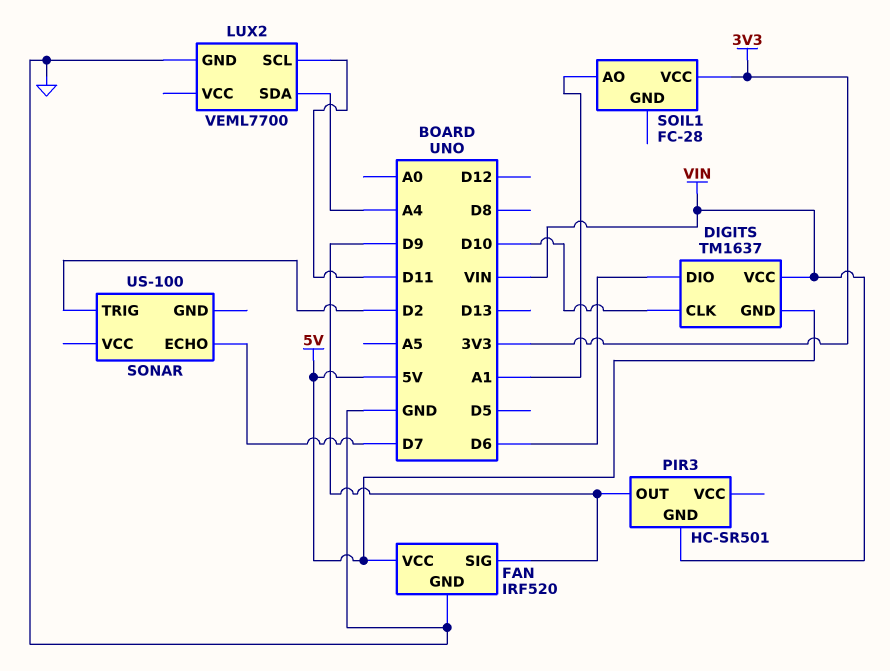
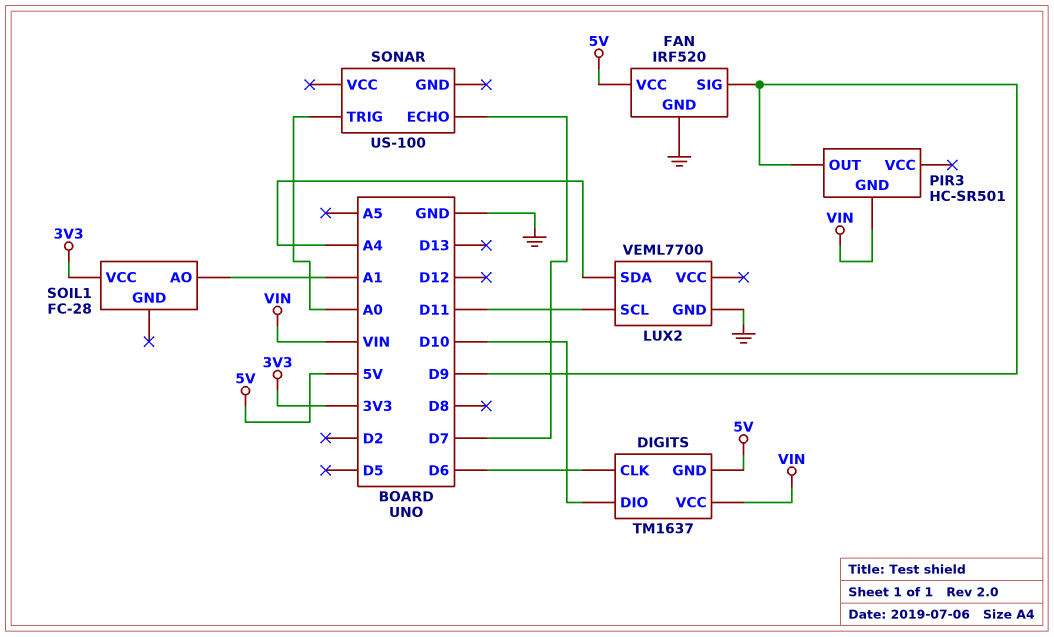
DIGITS pin CLK: D10 -> D6
DIGITS pin DIO: D6 -> D10
SONAR pin TRIG: D2 -> A0

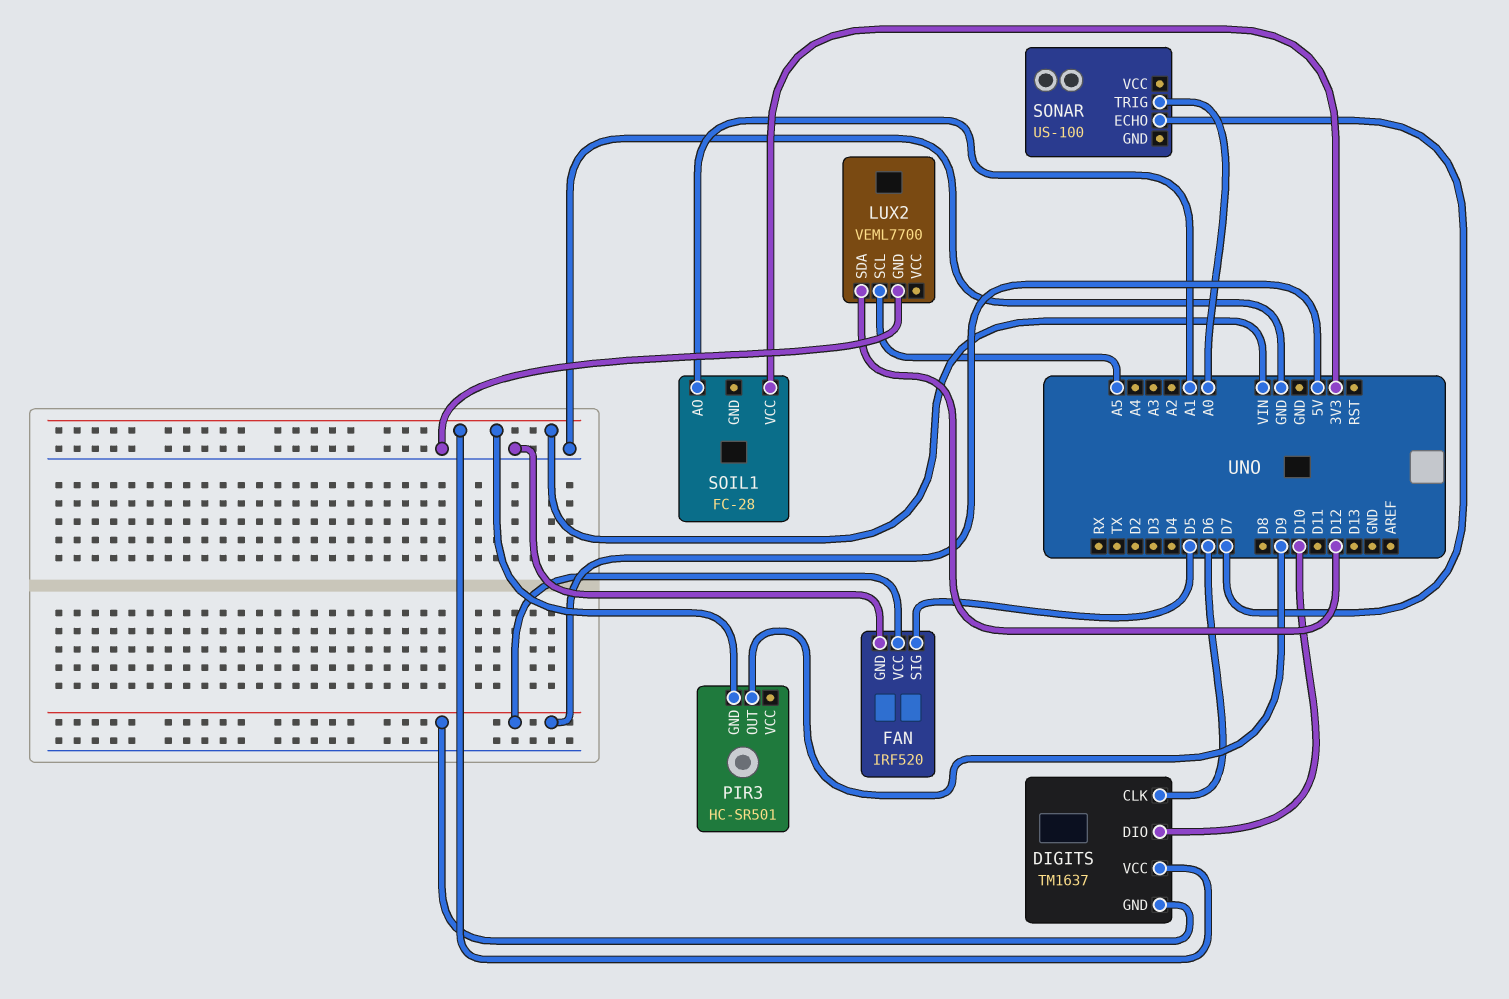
FAN pin SIG: D9 -> D5
LUX2 pin SCL: D11 -> A5
LUX2 pin SDA: A4 -> D12

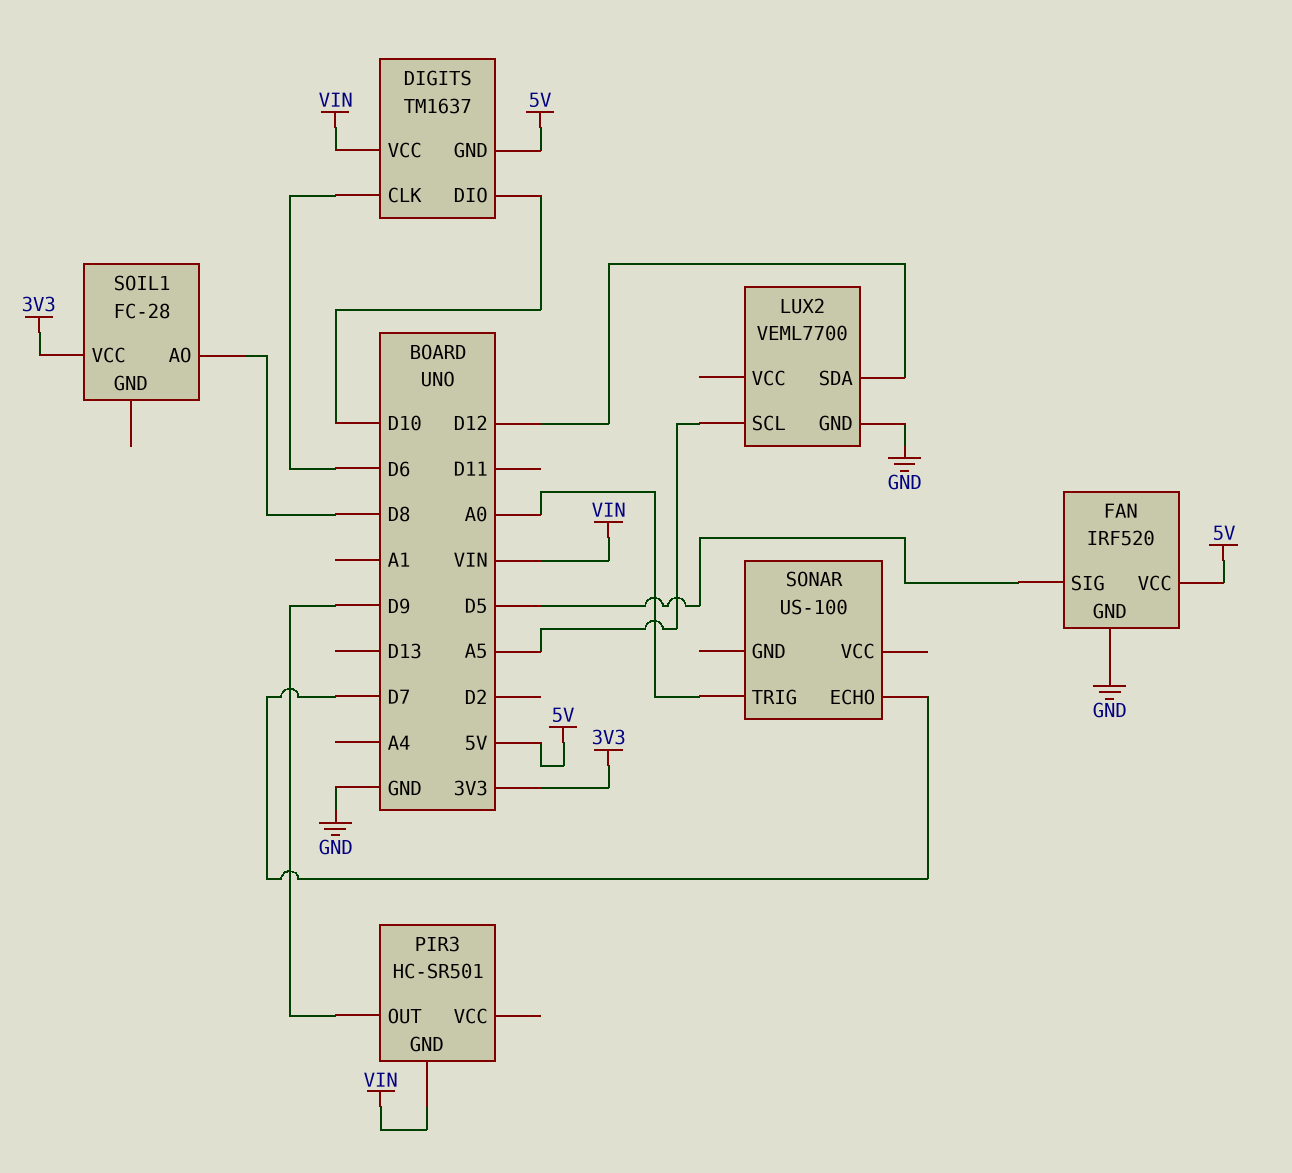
SOIL1 pin AO: A1 -> D8

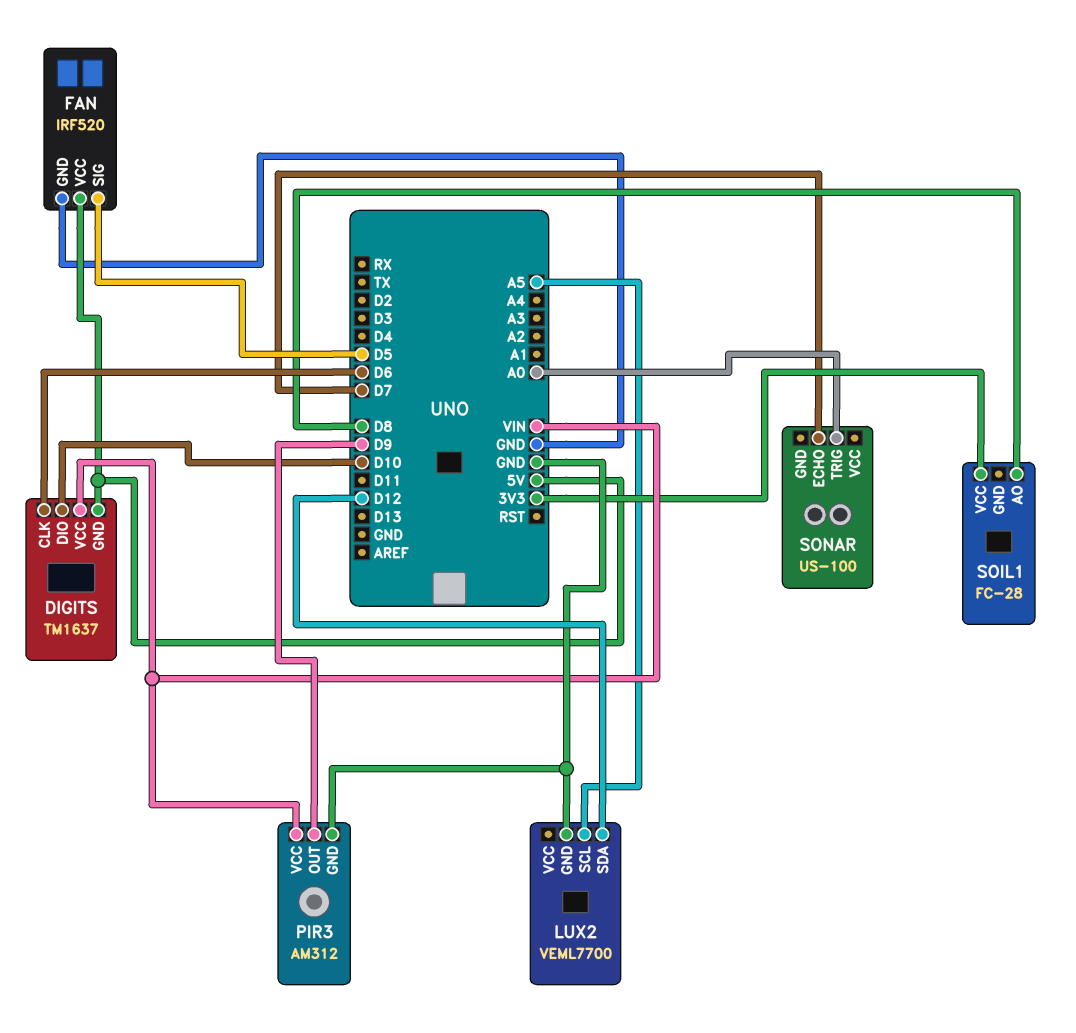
PIR3: HC-SR501 -> AM312
PIR3 pin GND: VIN -> GND
PIR3 pin VCC: none -> VIN

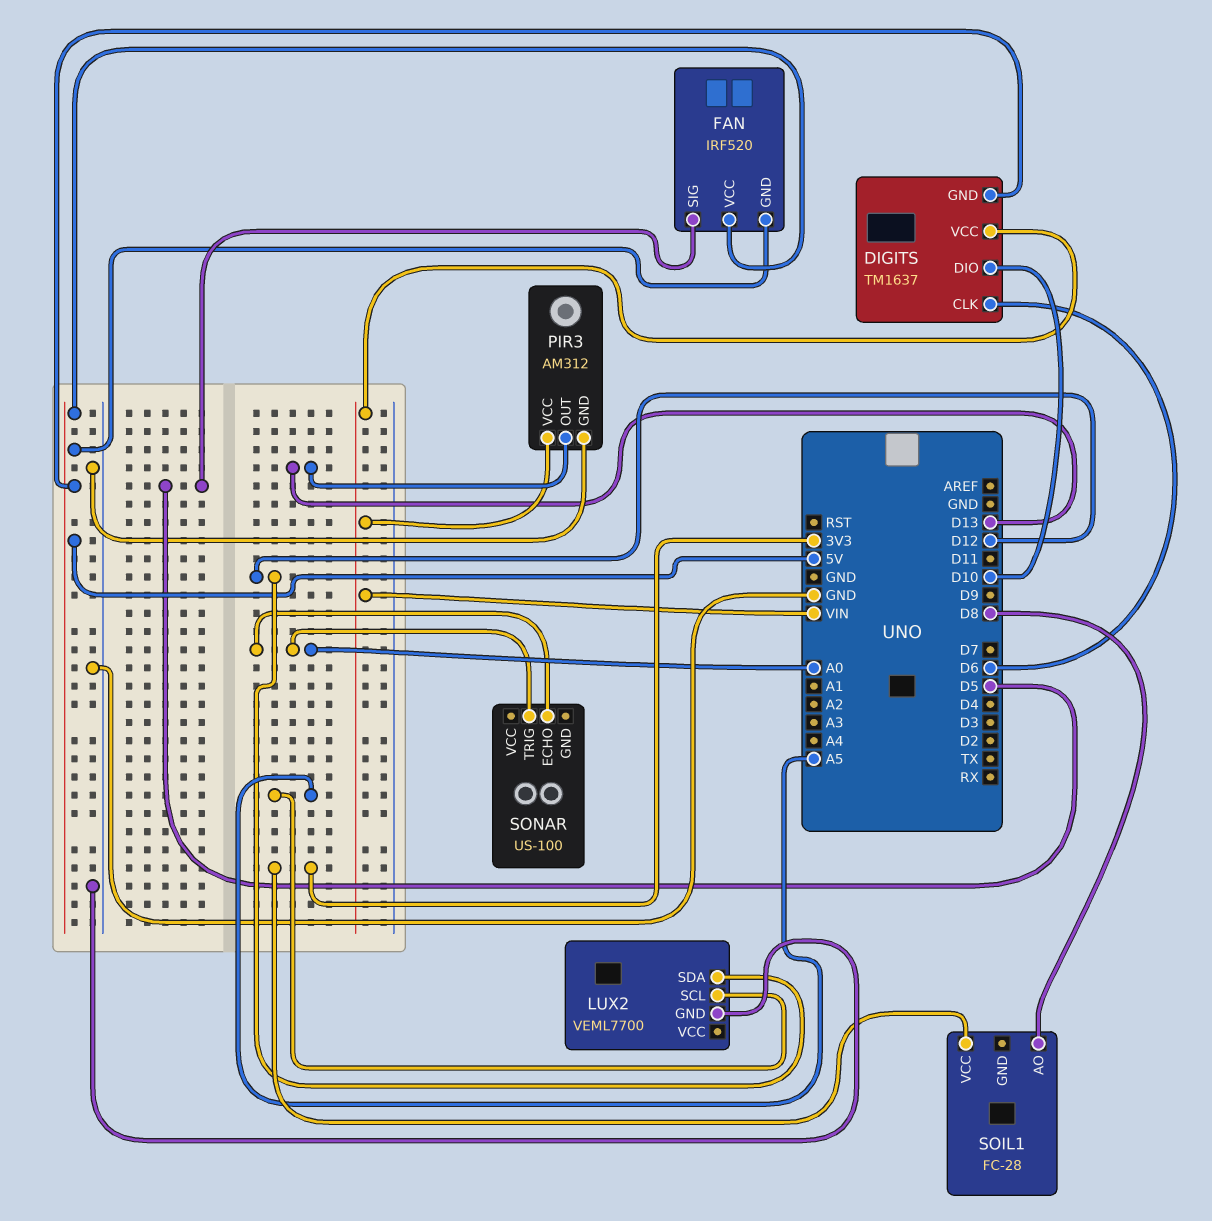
FAN pin GND: GND -> 5V
PIR3 pin OUT: D9 -> D13
SONAR pin ECHO: D7 -> A0

